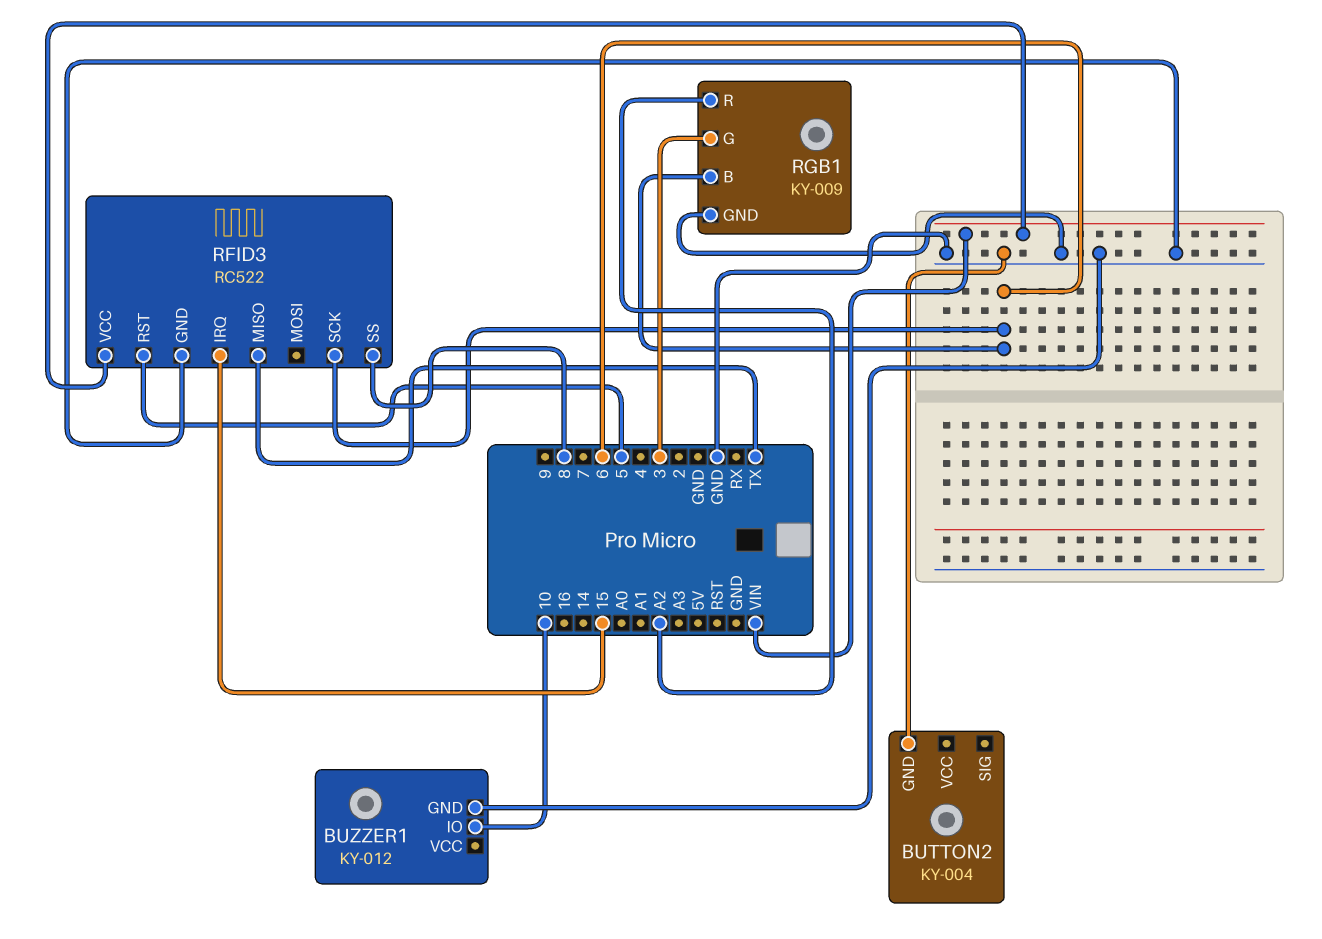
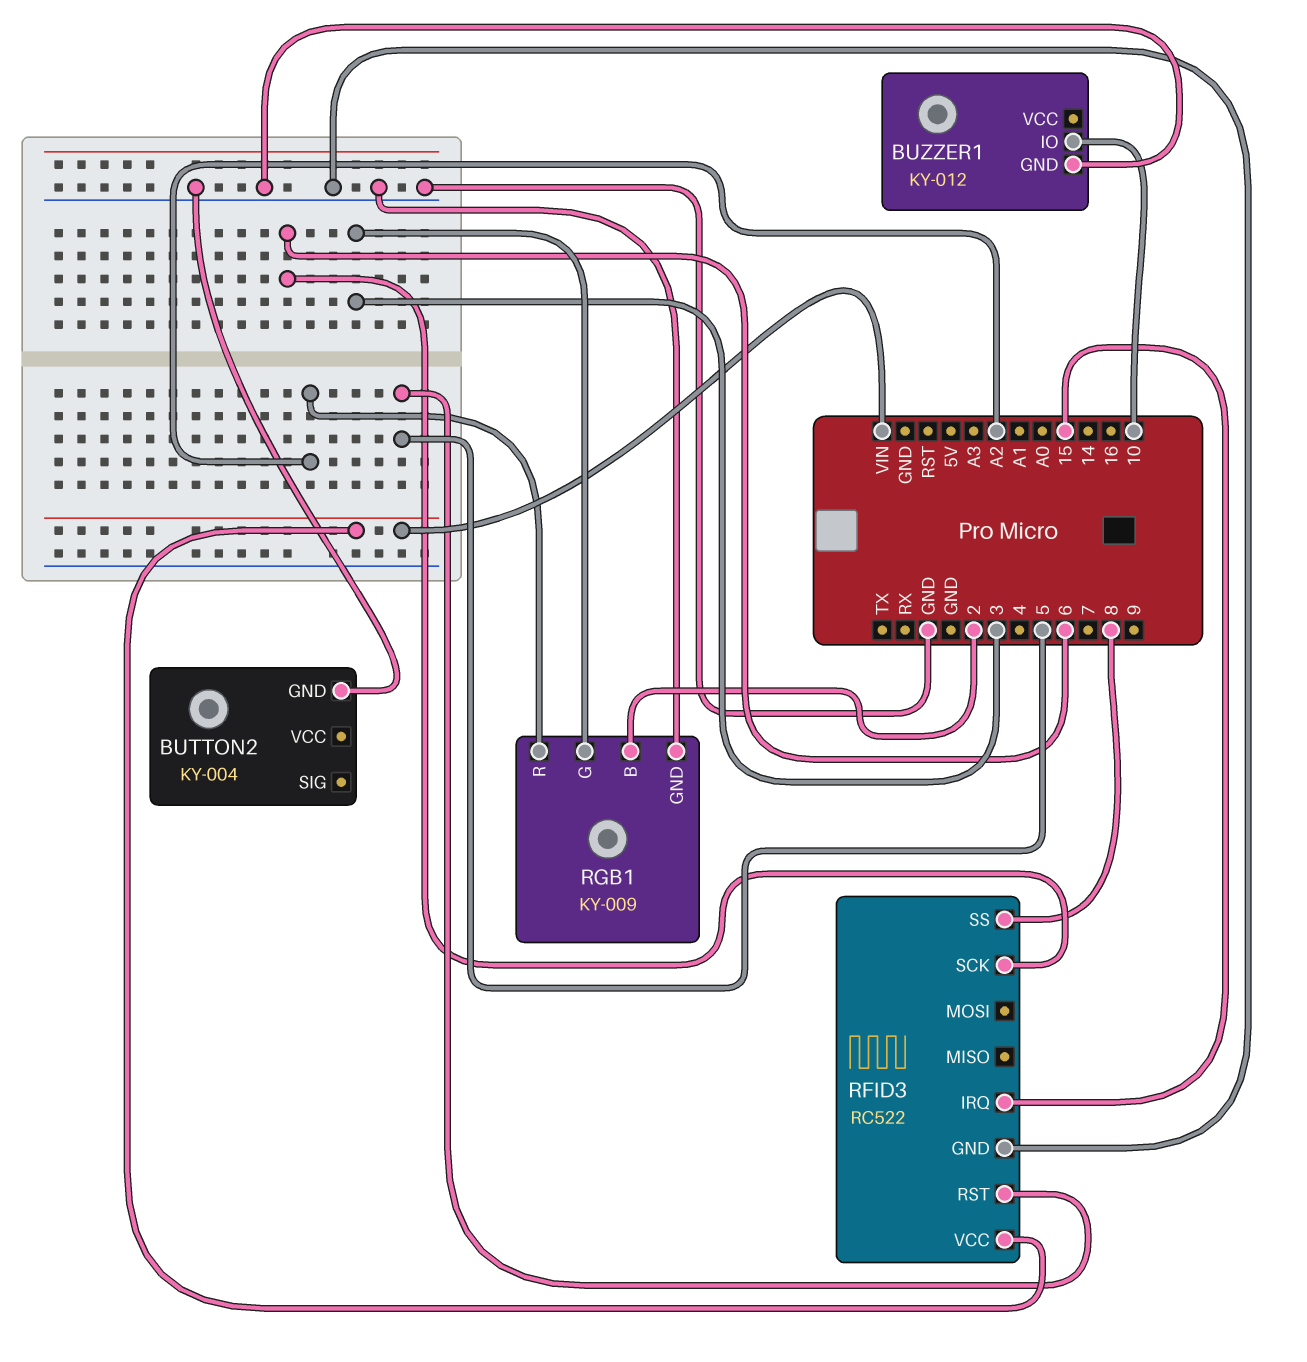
RFID3 pin MISO: TX -> none
RGB1 pin B: 6 -> 2

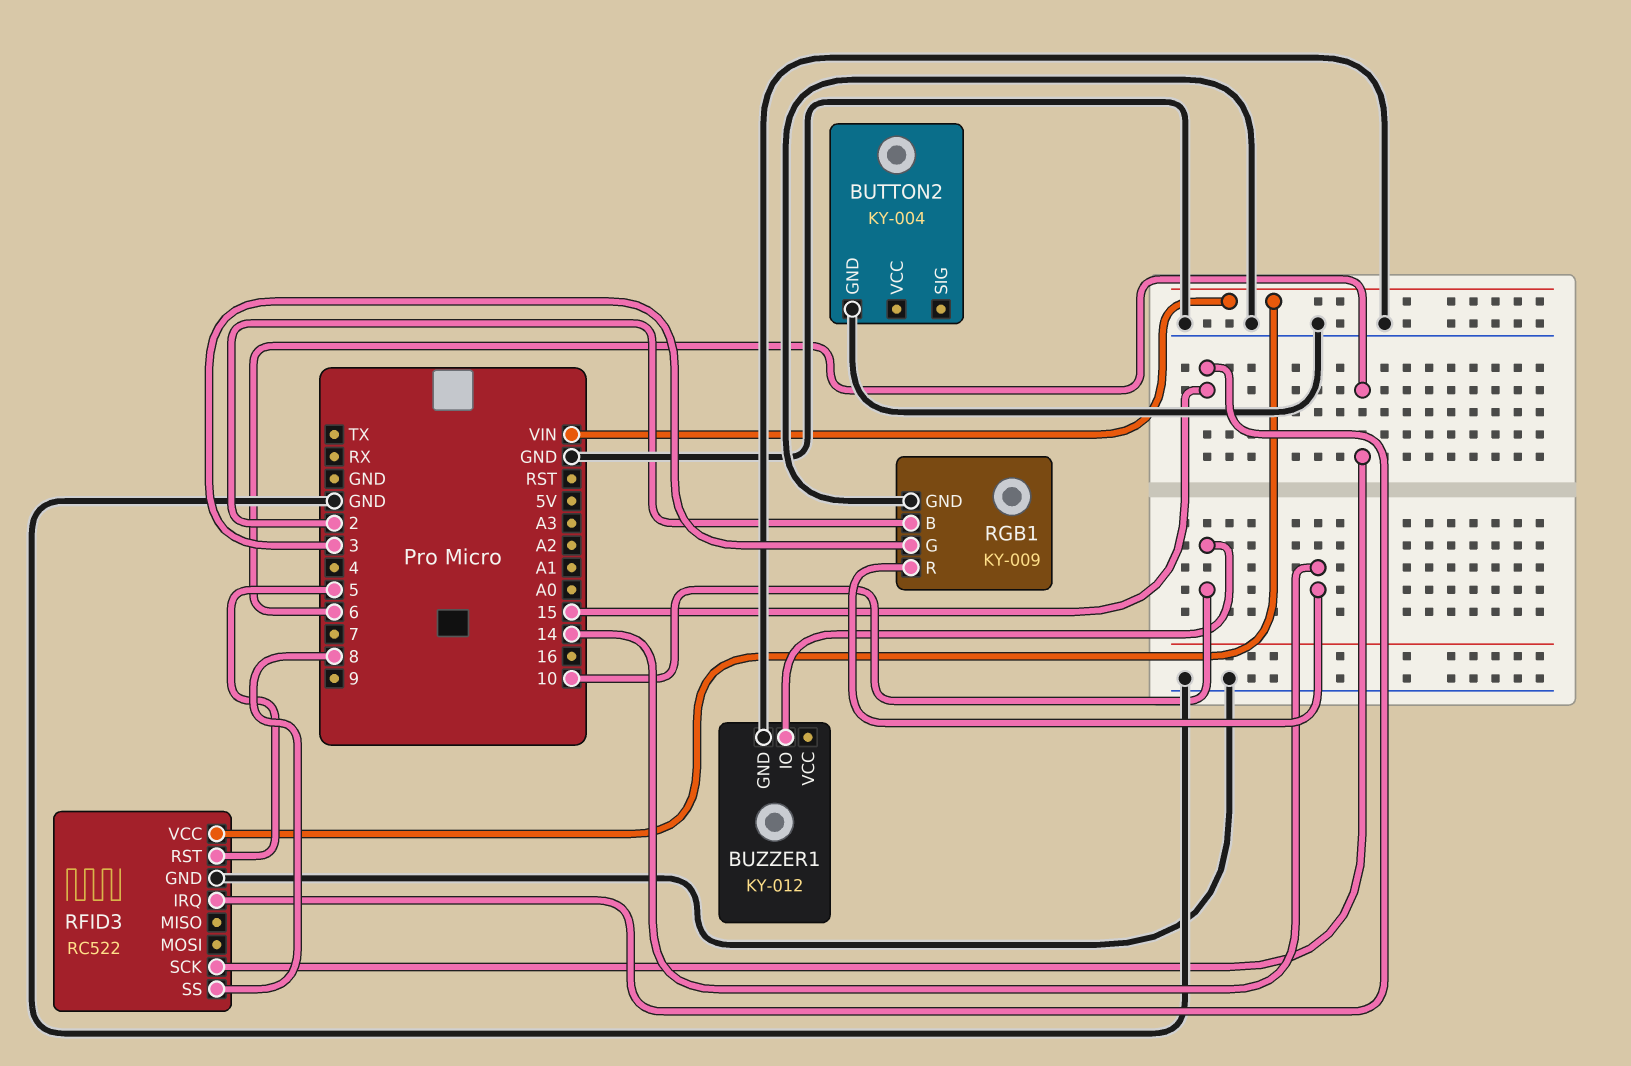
RGB1 pin R: A2 -> 14

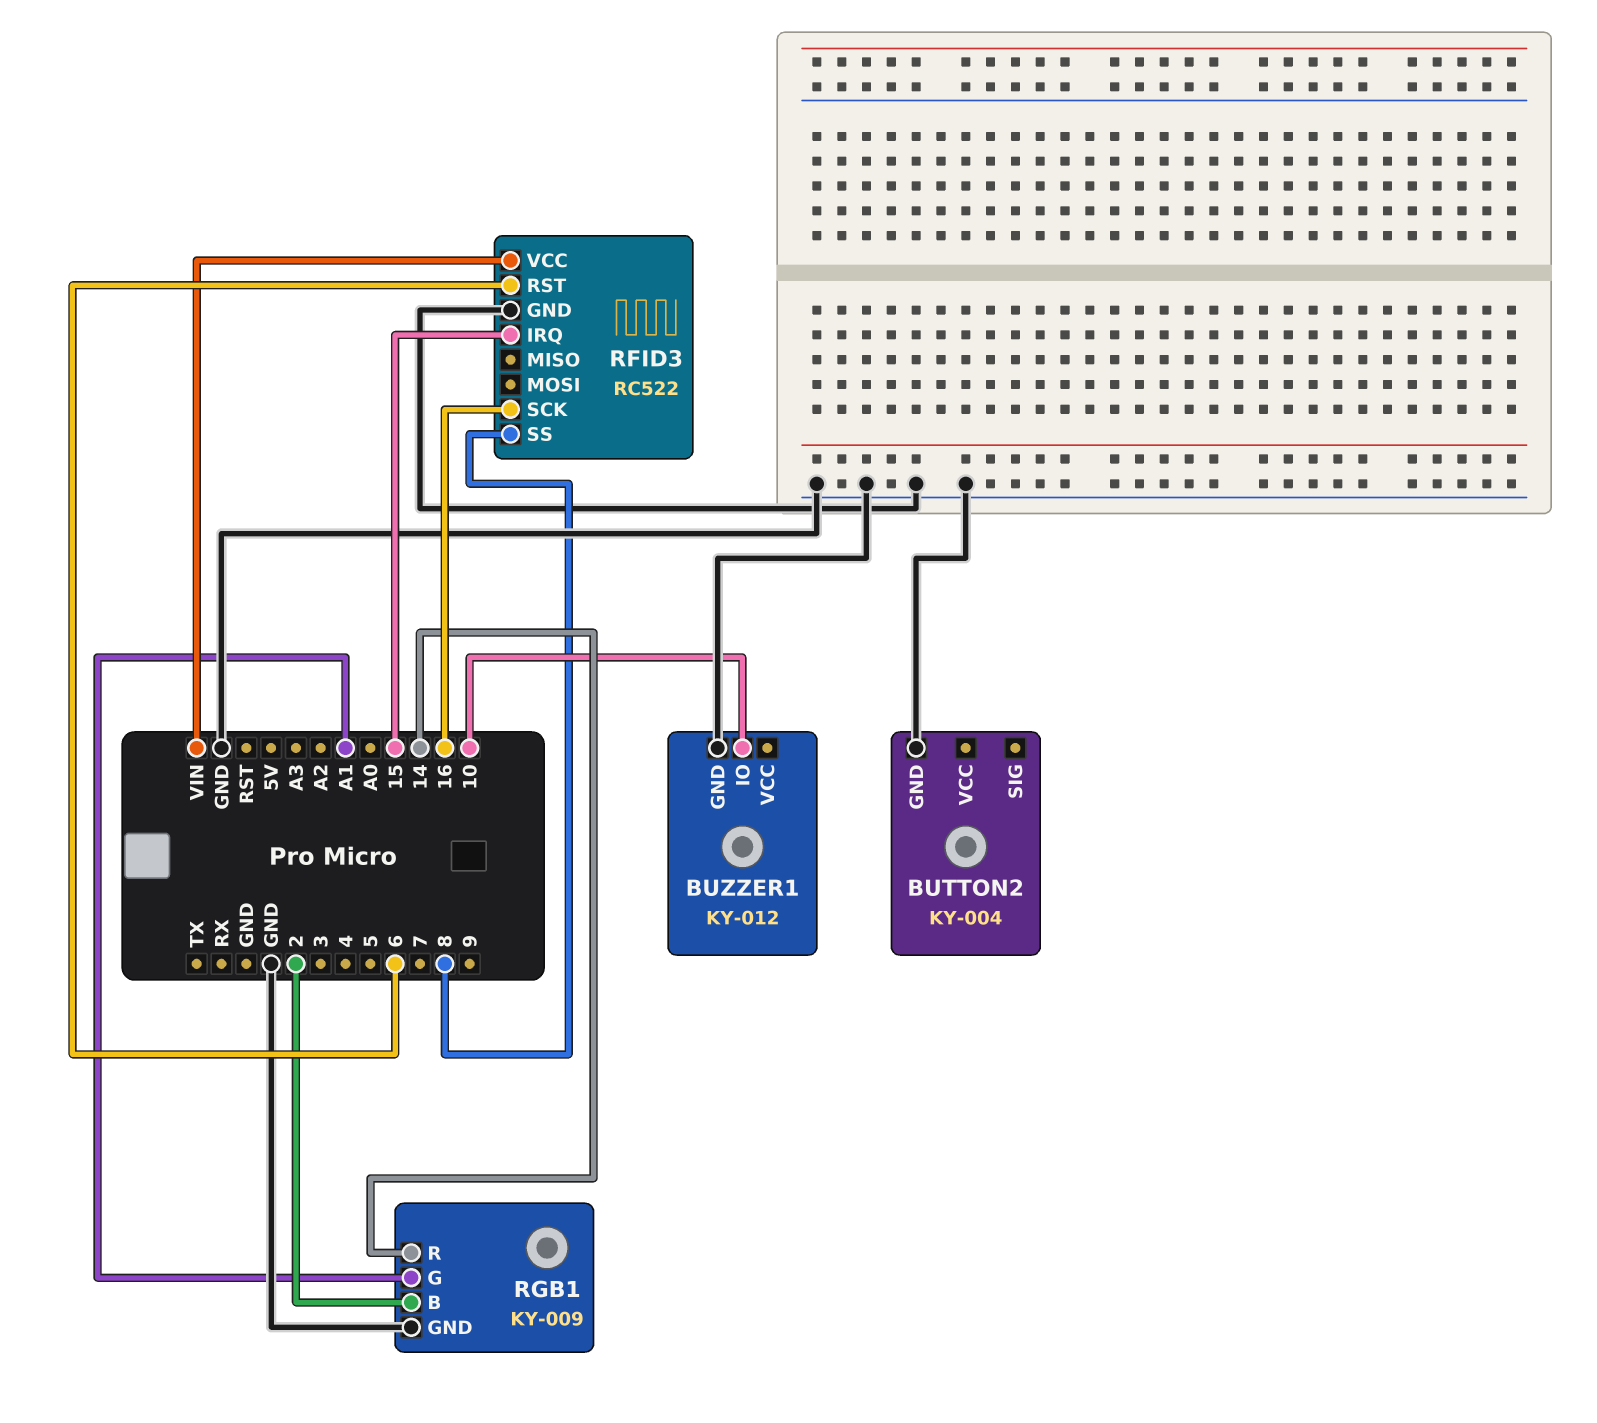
RFID3 pin RST: 5 -> 6
RFID3 pin SCK: 6 -> 16
RGB1 pin G: 3 -> A1

